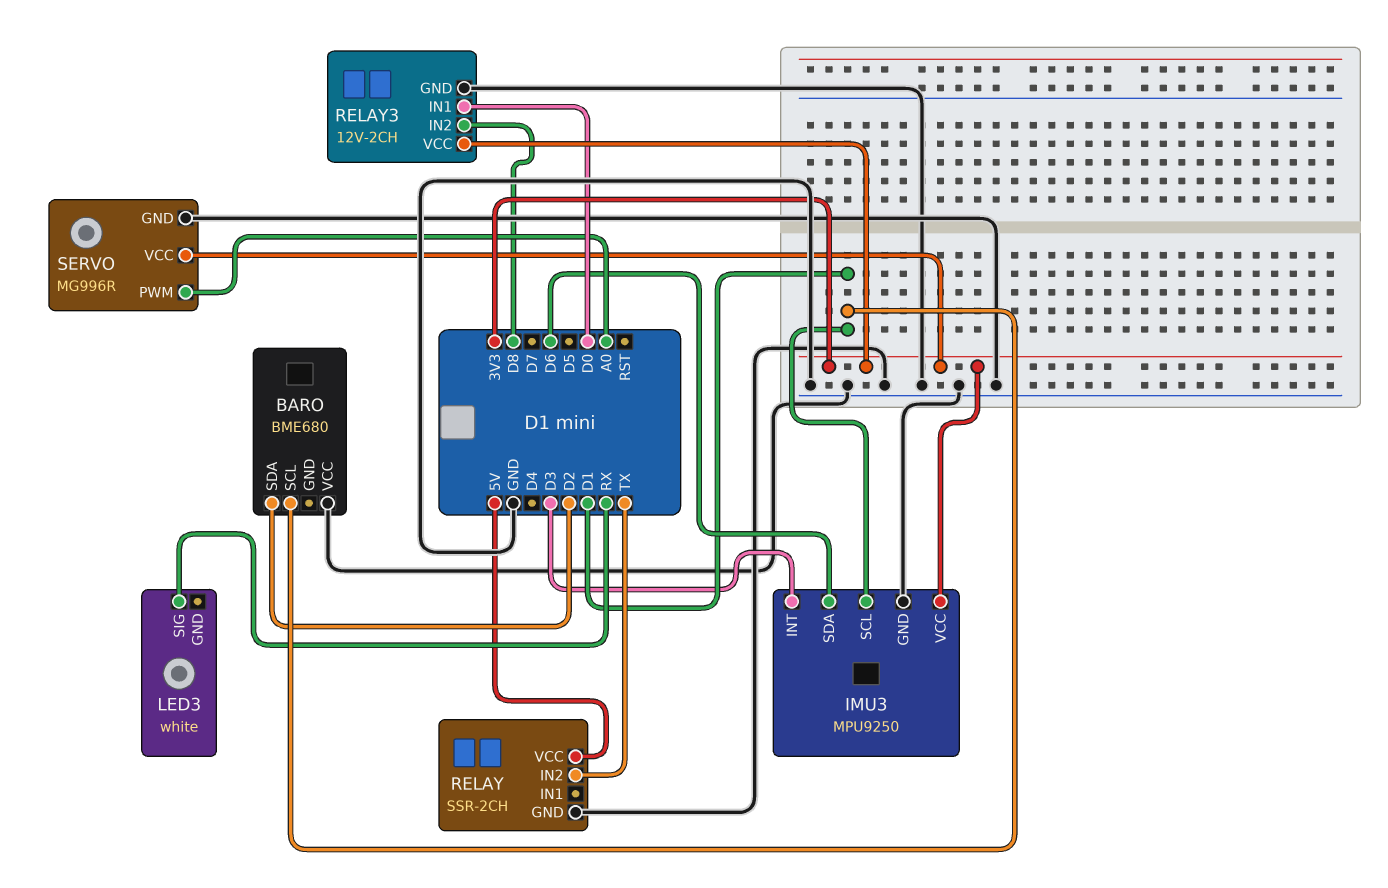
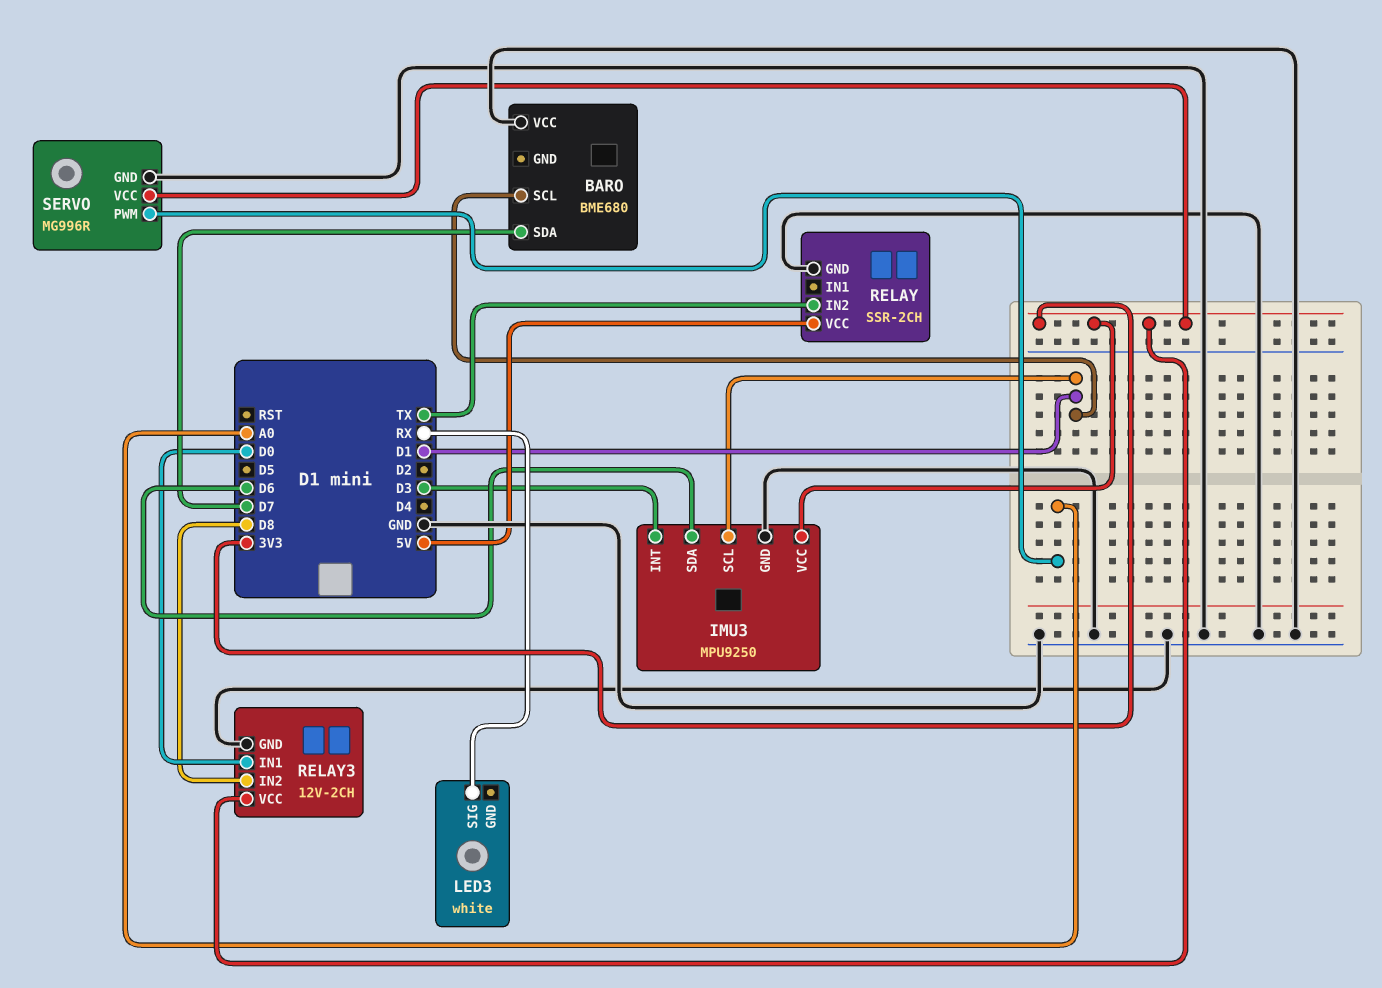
BARO pin SDA: D2 -> D7

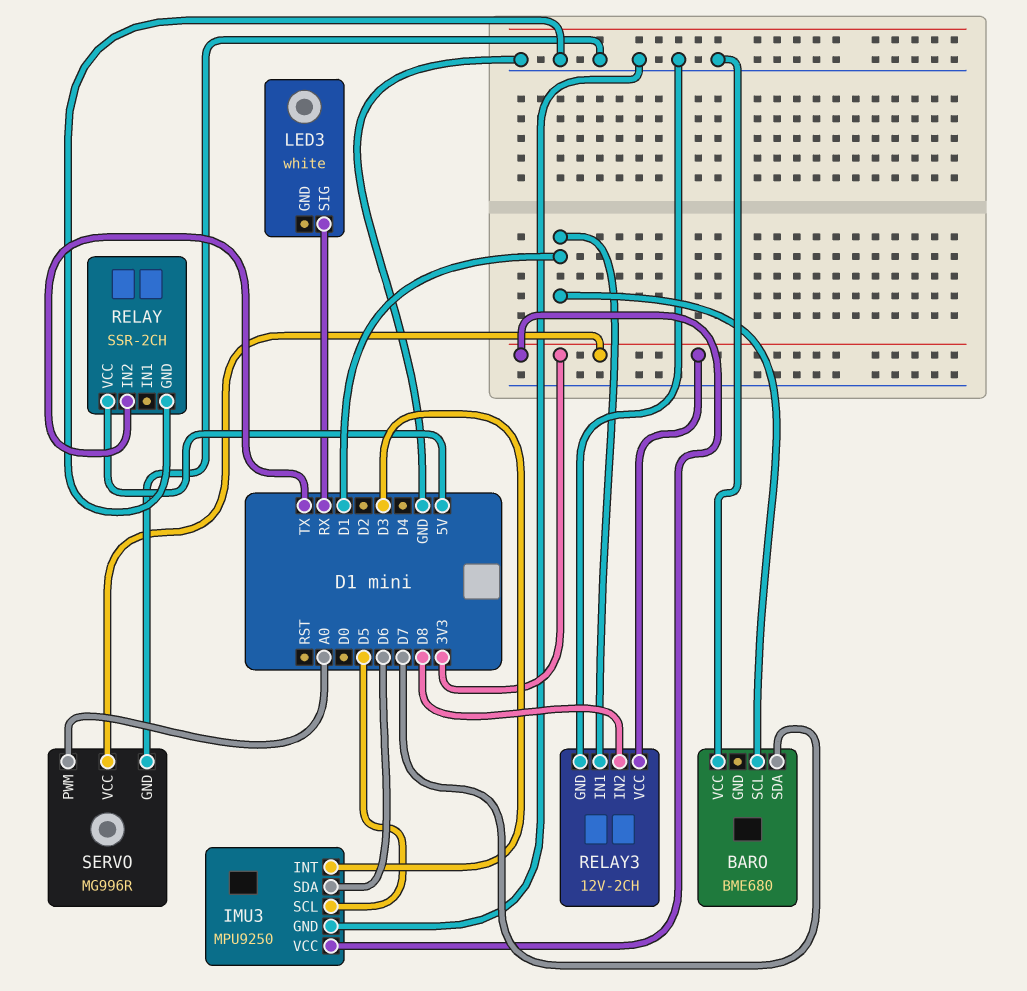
IMU3 pin SCL: D1 -> D5
RELAY3 pin IN1: D0 -> D1

